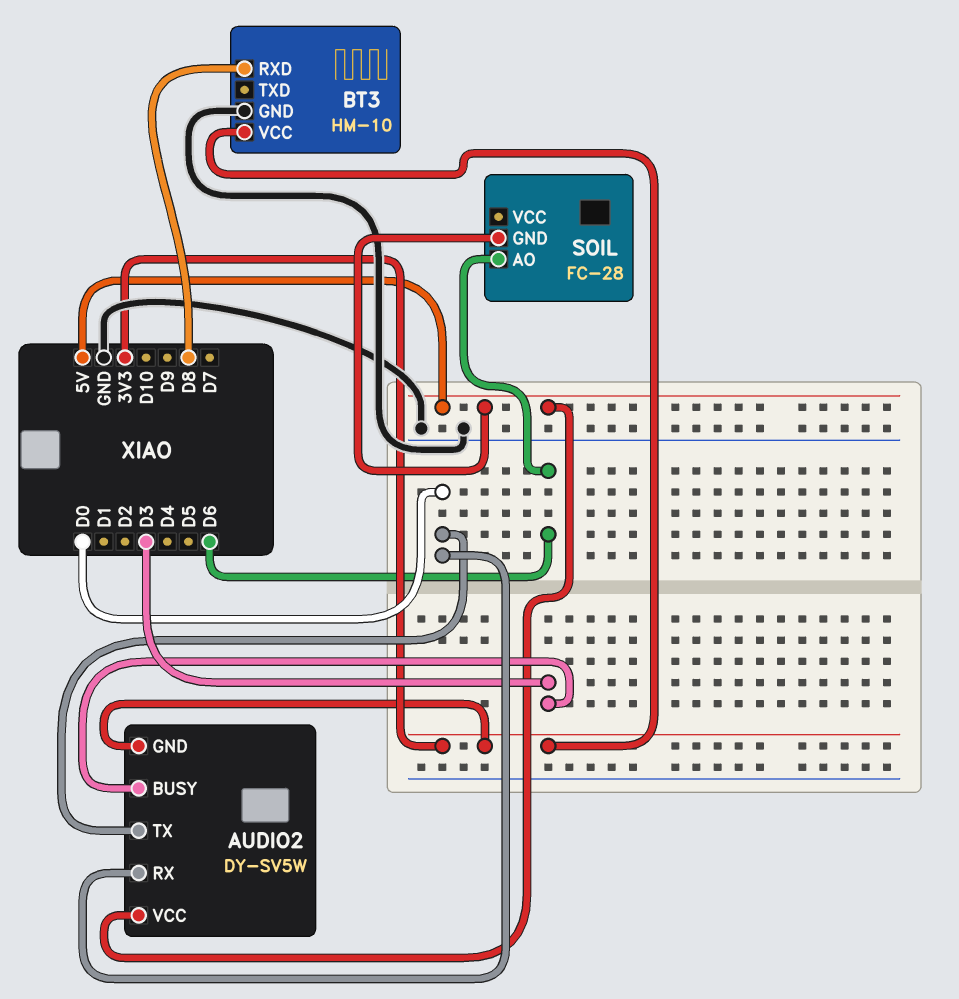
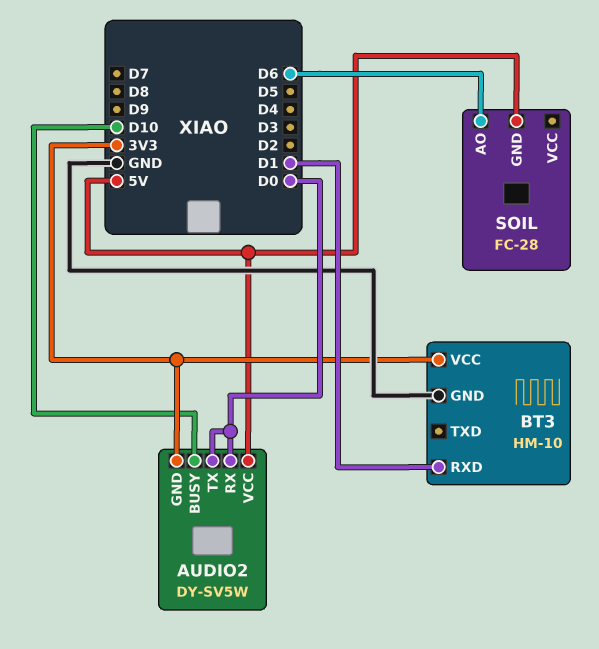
AUDIO2 pin BUSY: D3 -> D10
BT3 pin RXD: D8 -> D1

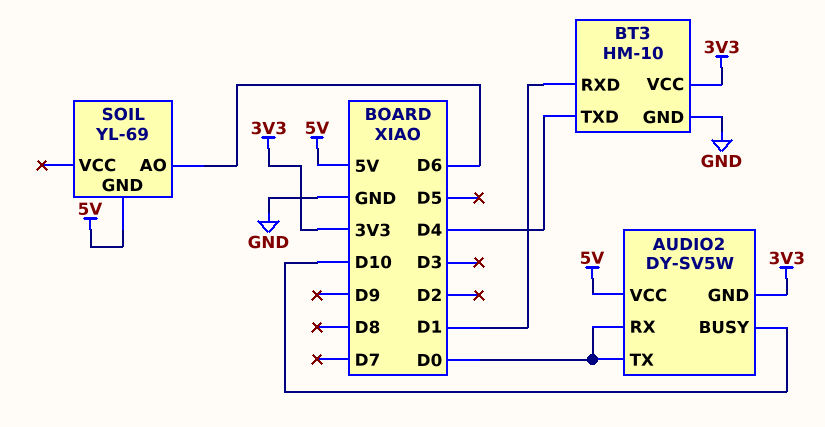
BT3 pin TXD: none -> D4
SOIL: FC-28 -> YL-69

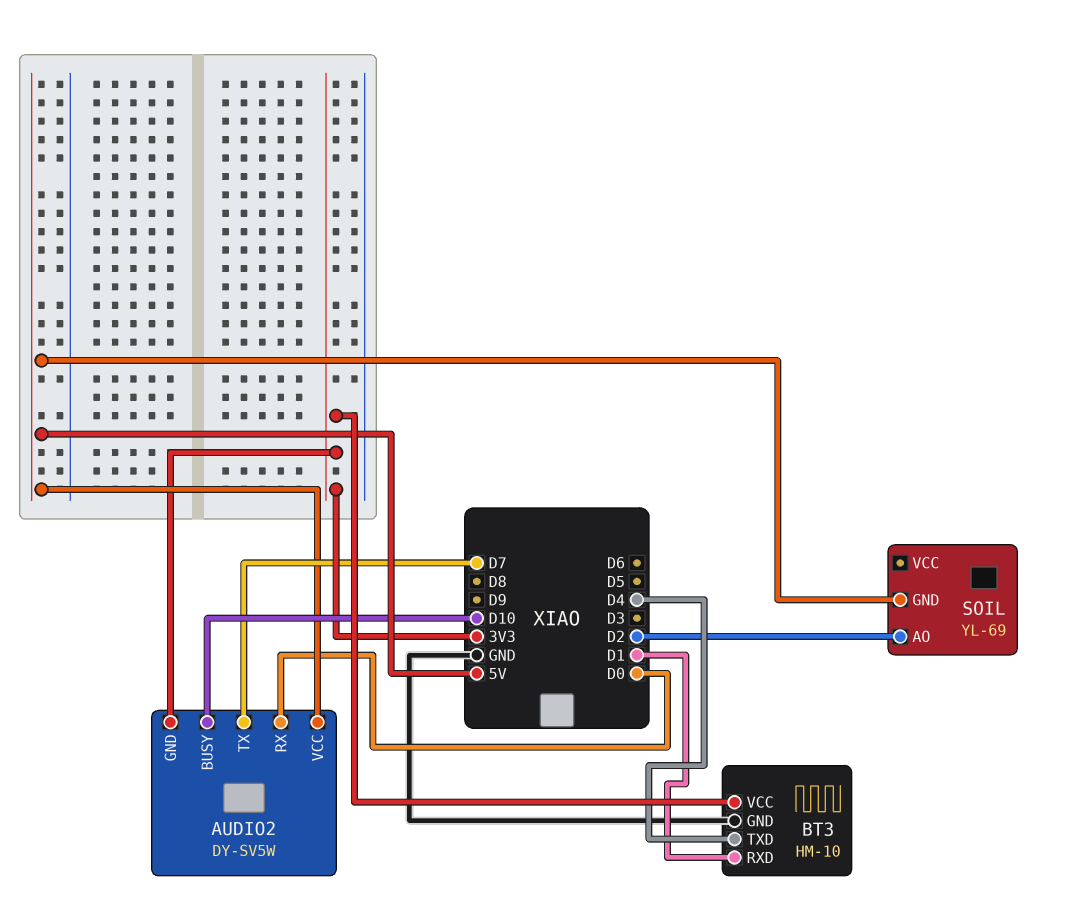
AUDIO2 pin TX: D0 -> D7
SOIL pin AO: D6 -> D2

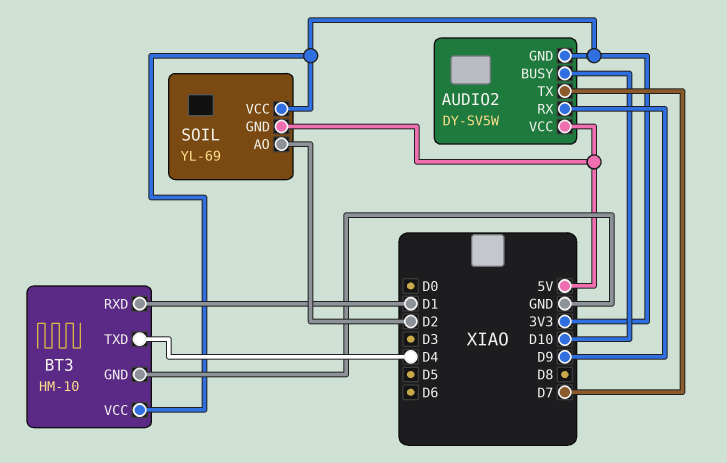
AUDIO2 pin RX: D0 -> D9
SOIL pin VCC: none -> 3V3

